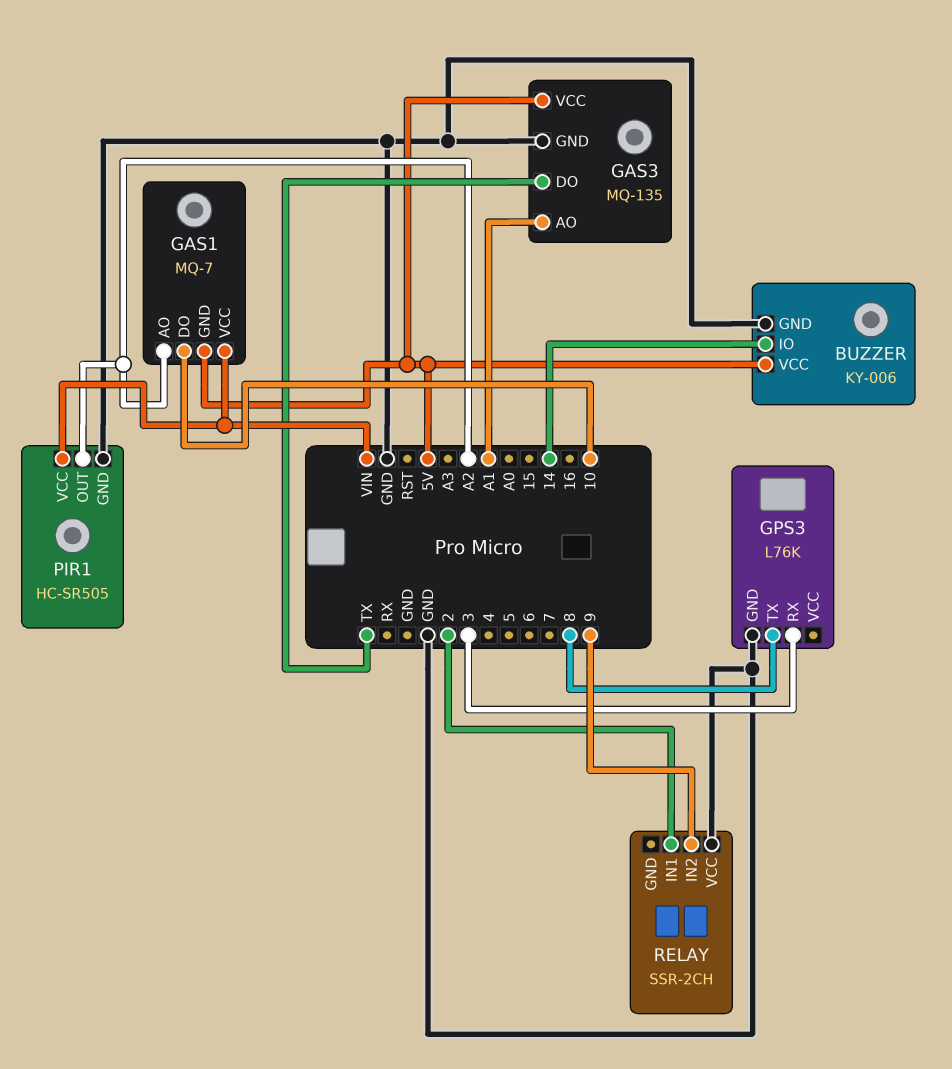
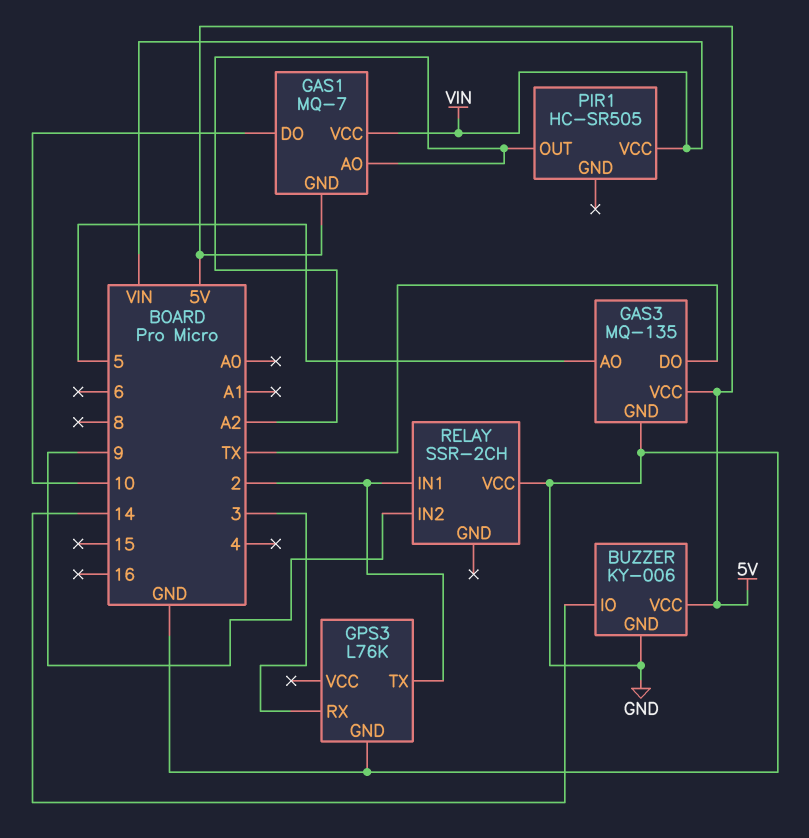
GAS3 pin AO: A1 -> 5
GPS3 pin TX: 8 -> 2
PIR1 pin GND: GND -> none

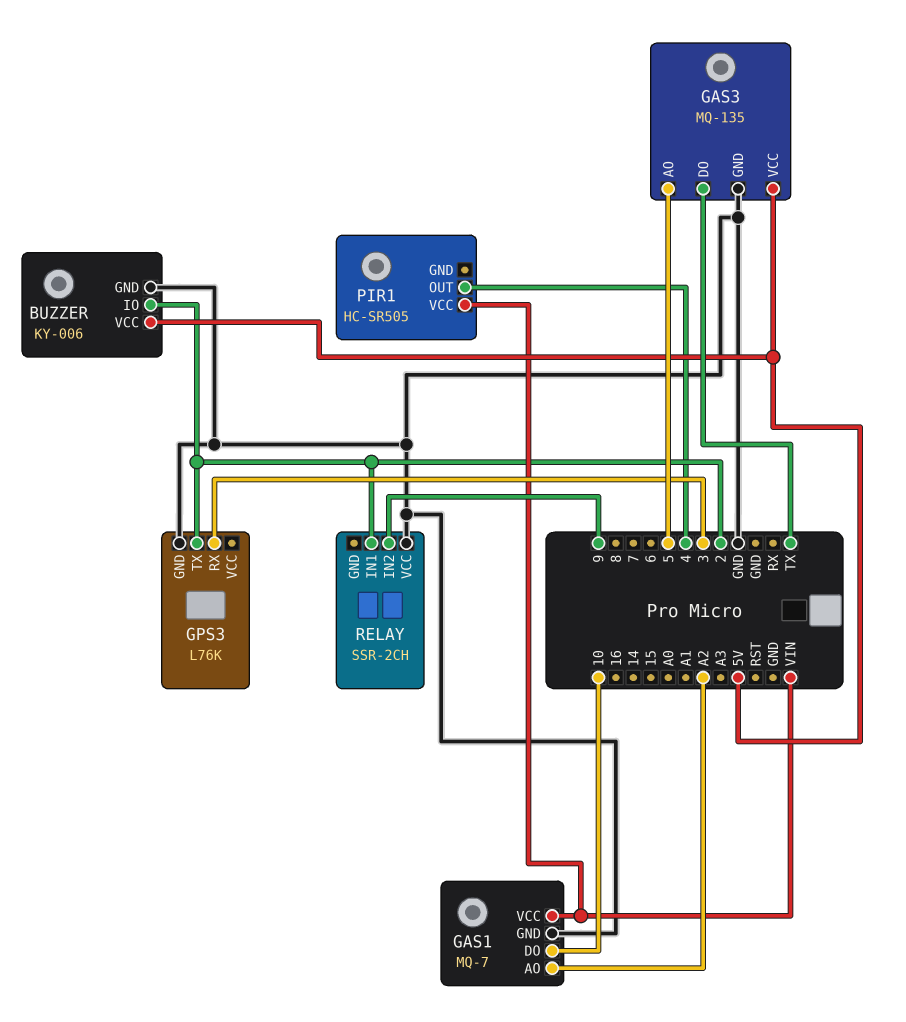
BUZZER pin IO: 14 -> 2
GAS1 pin GND: 5V -> GND
PIR1 pin OUT: A2 -> 4

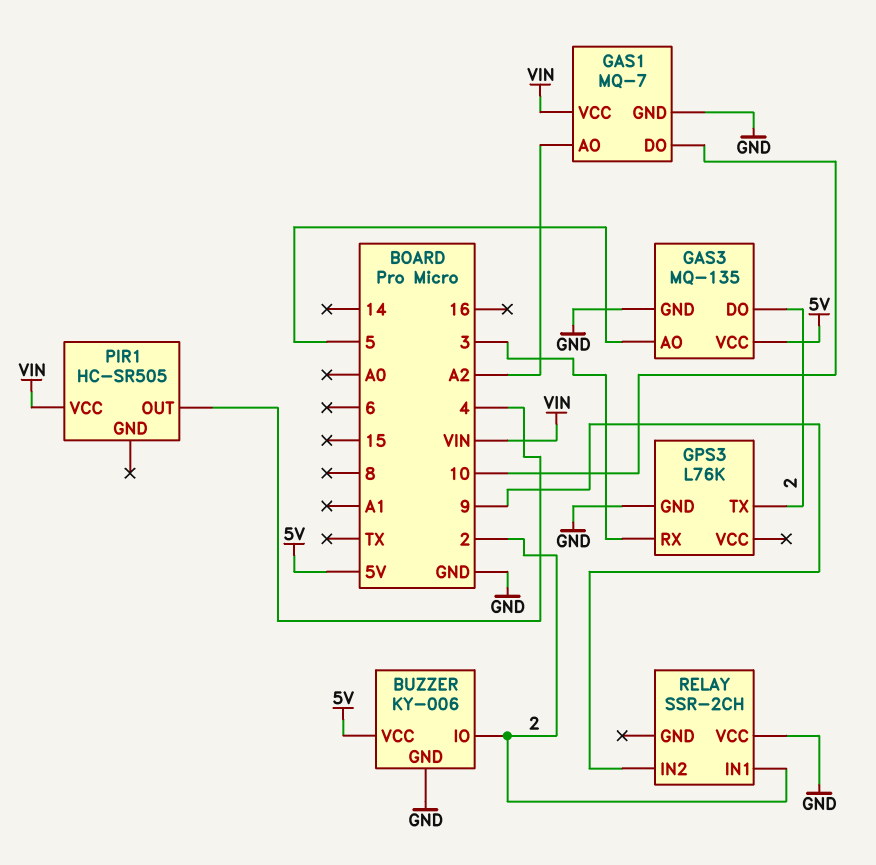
GAS3 pin DO: TX -> 2

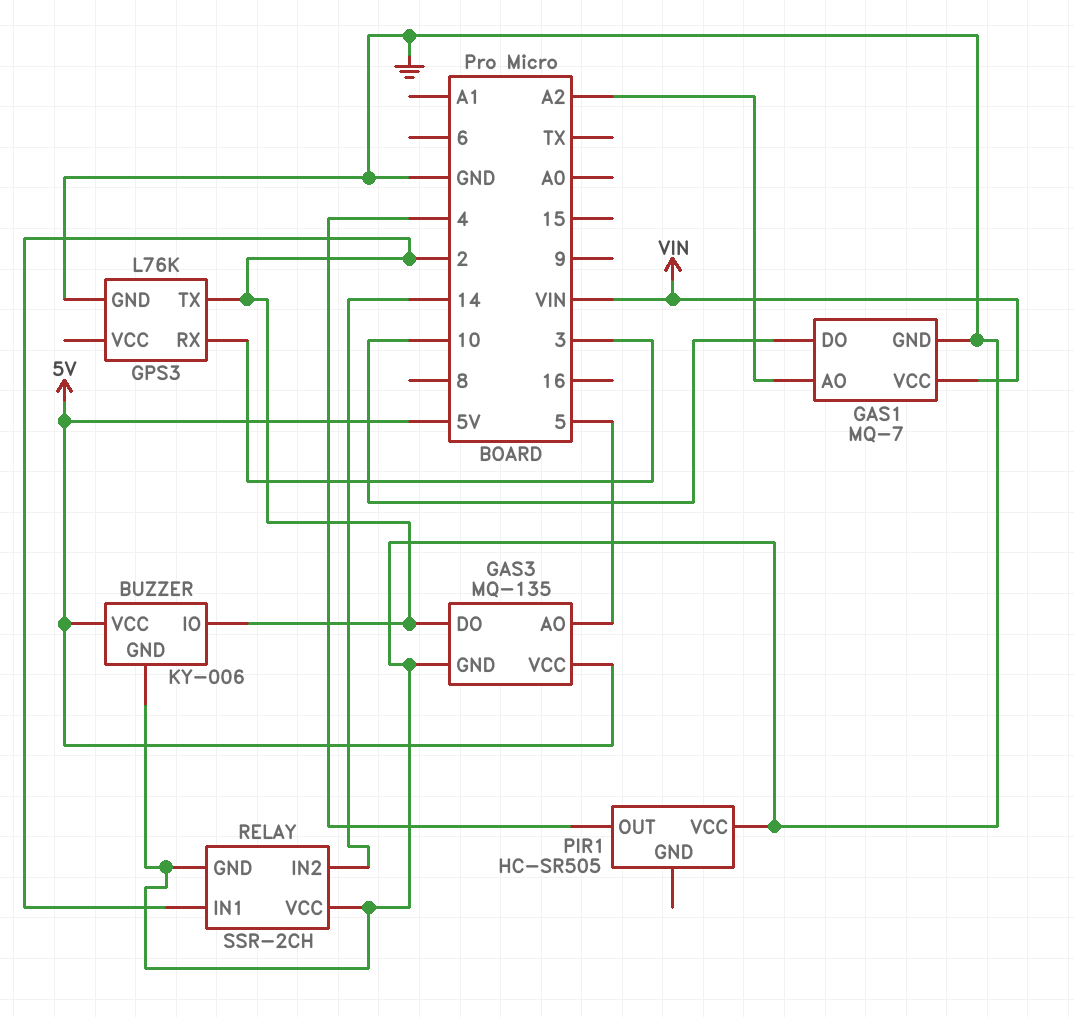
PIR1 pin VCC: VIN -> GND
RELAY pin GND: none -> GND
RELAY pin IN2: 9 -> 14

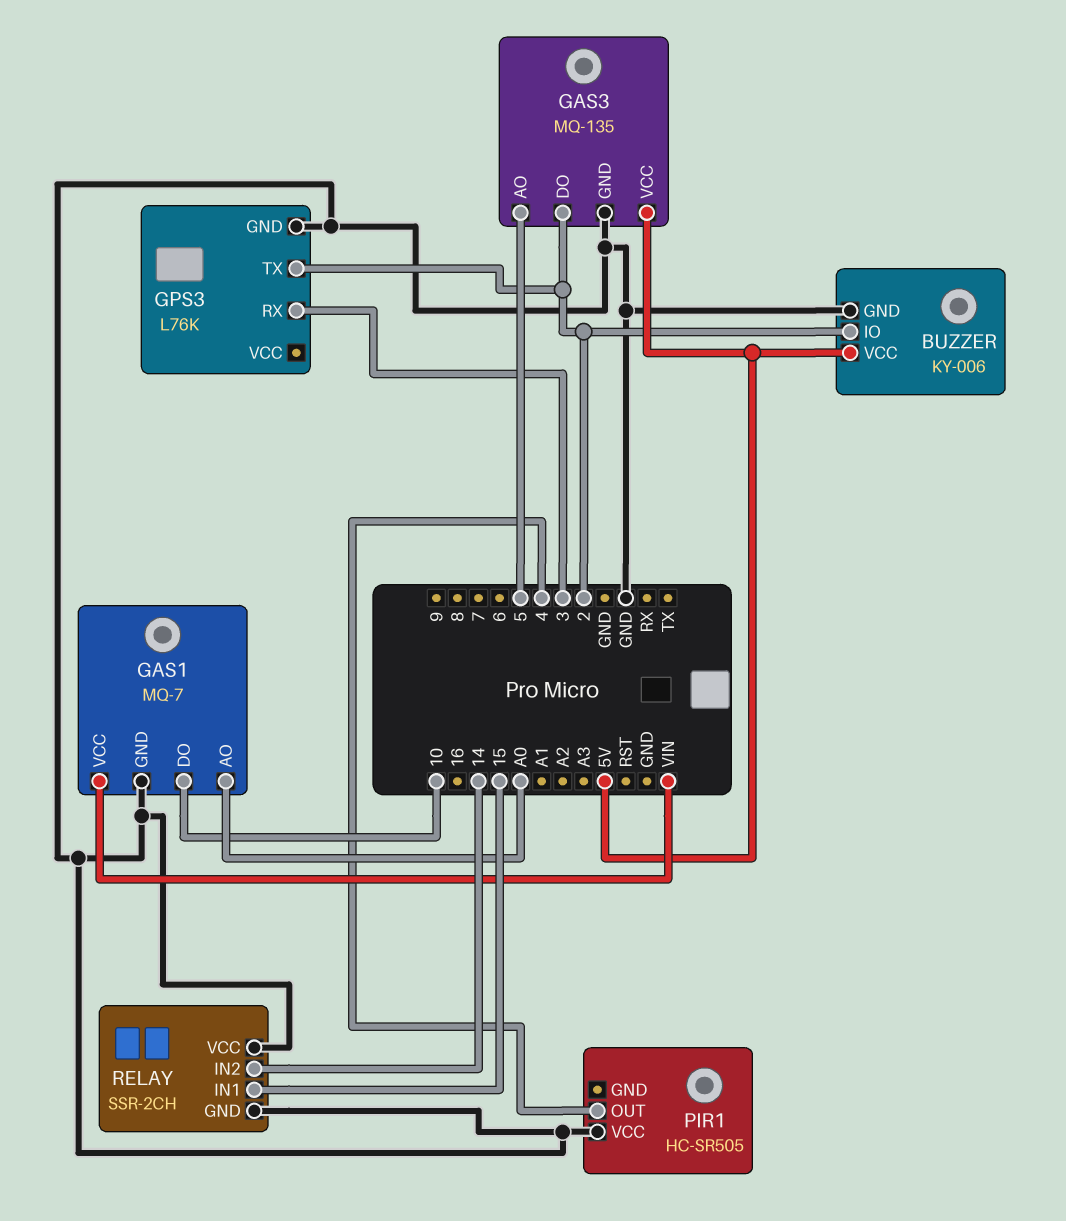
GAS1 pin AO: A2 -> A0
RELAY pin IN1: 2 -> 15

